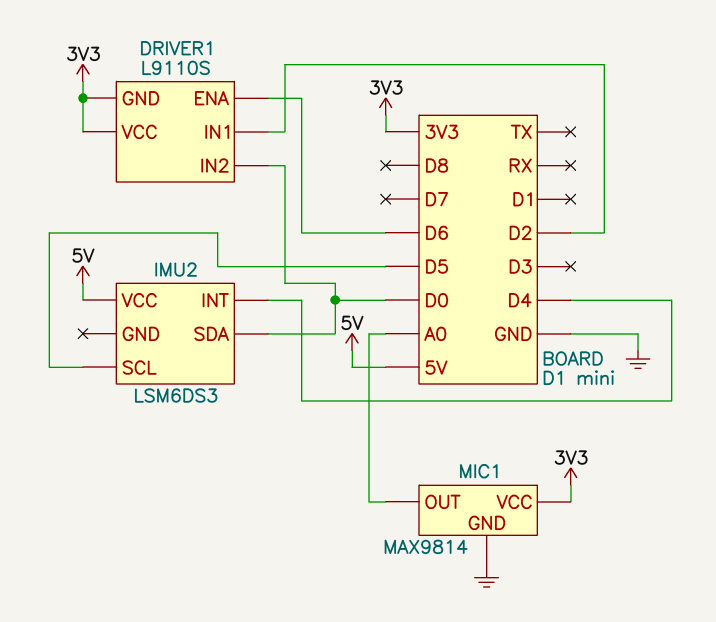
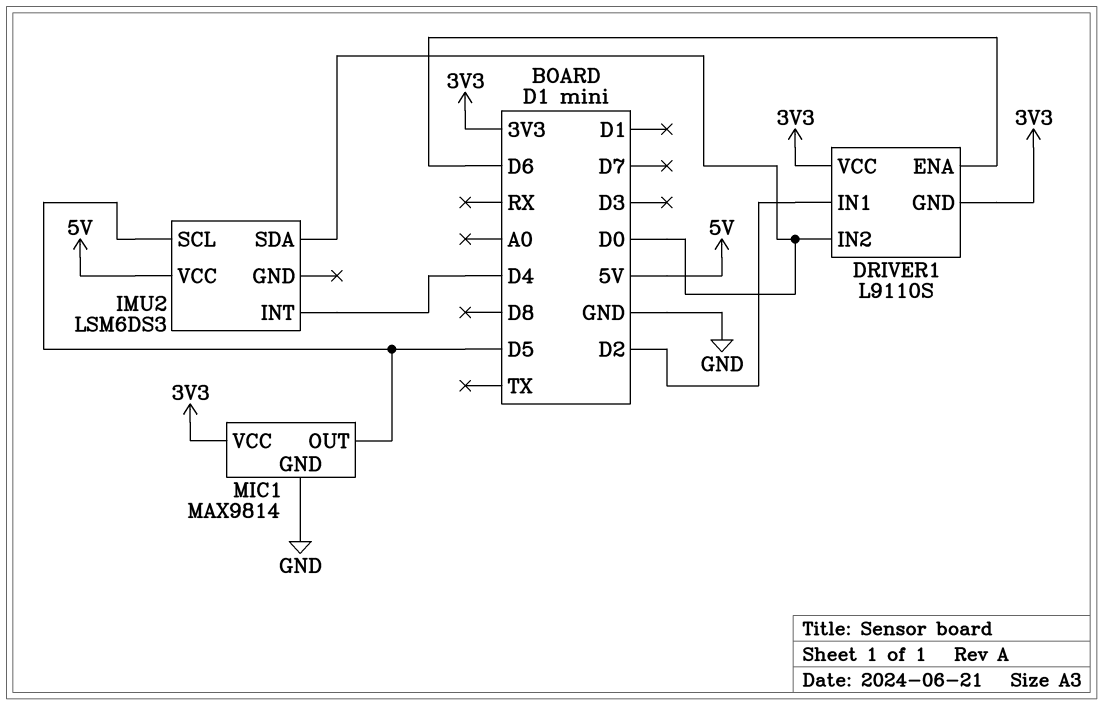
MIC1 pin OUT: A0 -> D5

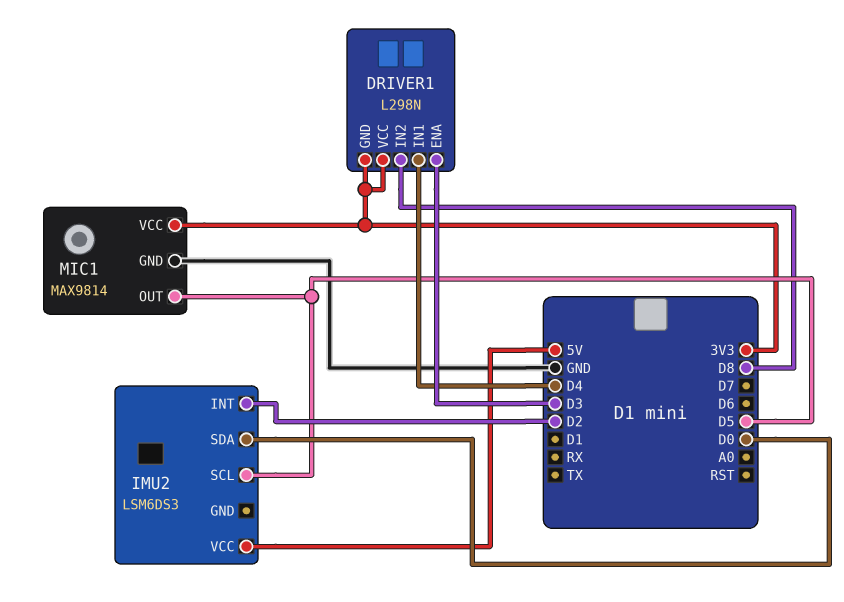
DRIVER1: L9110S -> L298N
DRIVER1 pin ENA: D6 -> D3
DRIVER1 pin IN1: D2 -> D4
DRIVER1 pin IN2: D0 -> D8
IMU2 pin INT: D4 -> D2

